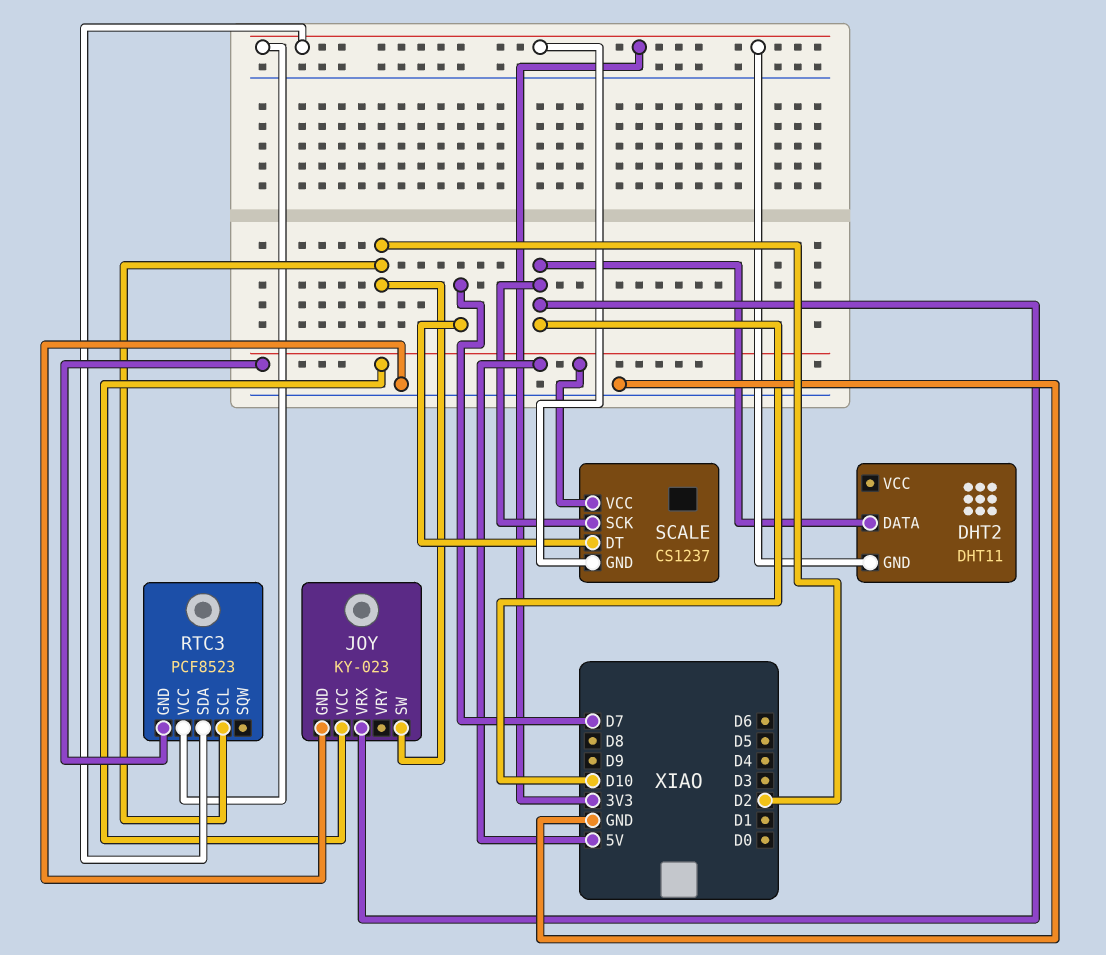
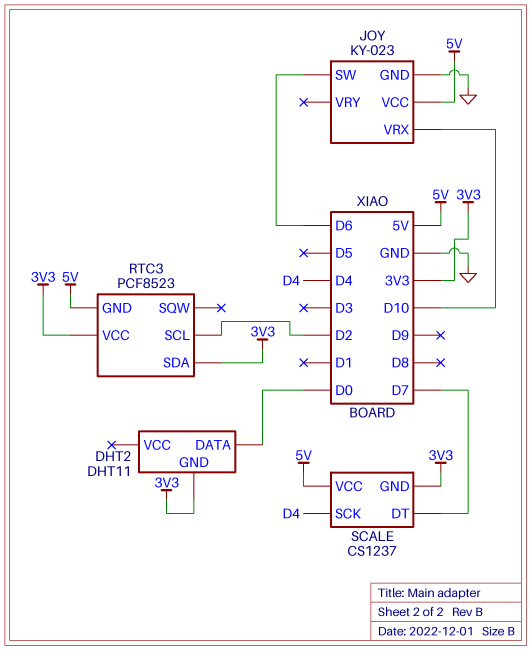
DHT2 pin DATA: D10 -> D0
JOY pin SW: D2 -> D6
SCALE pin SCK: D10 -> D4

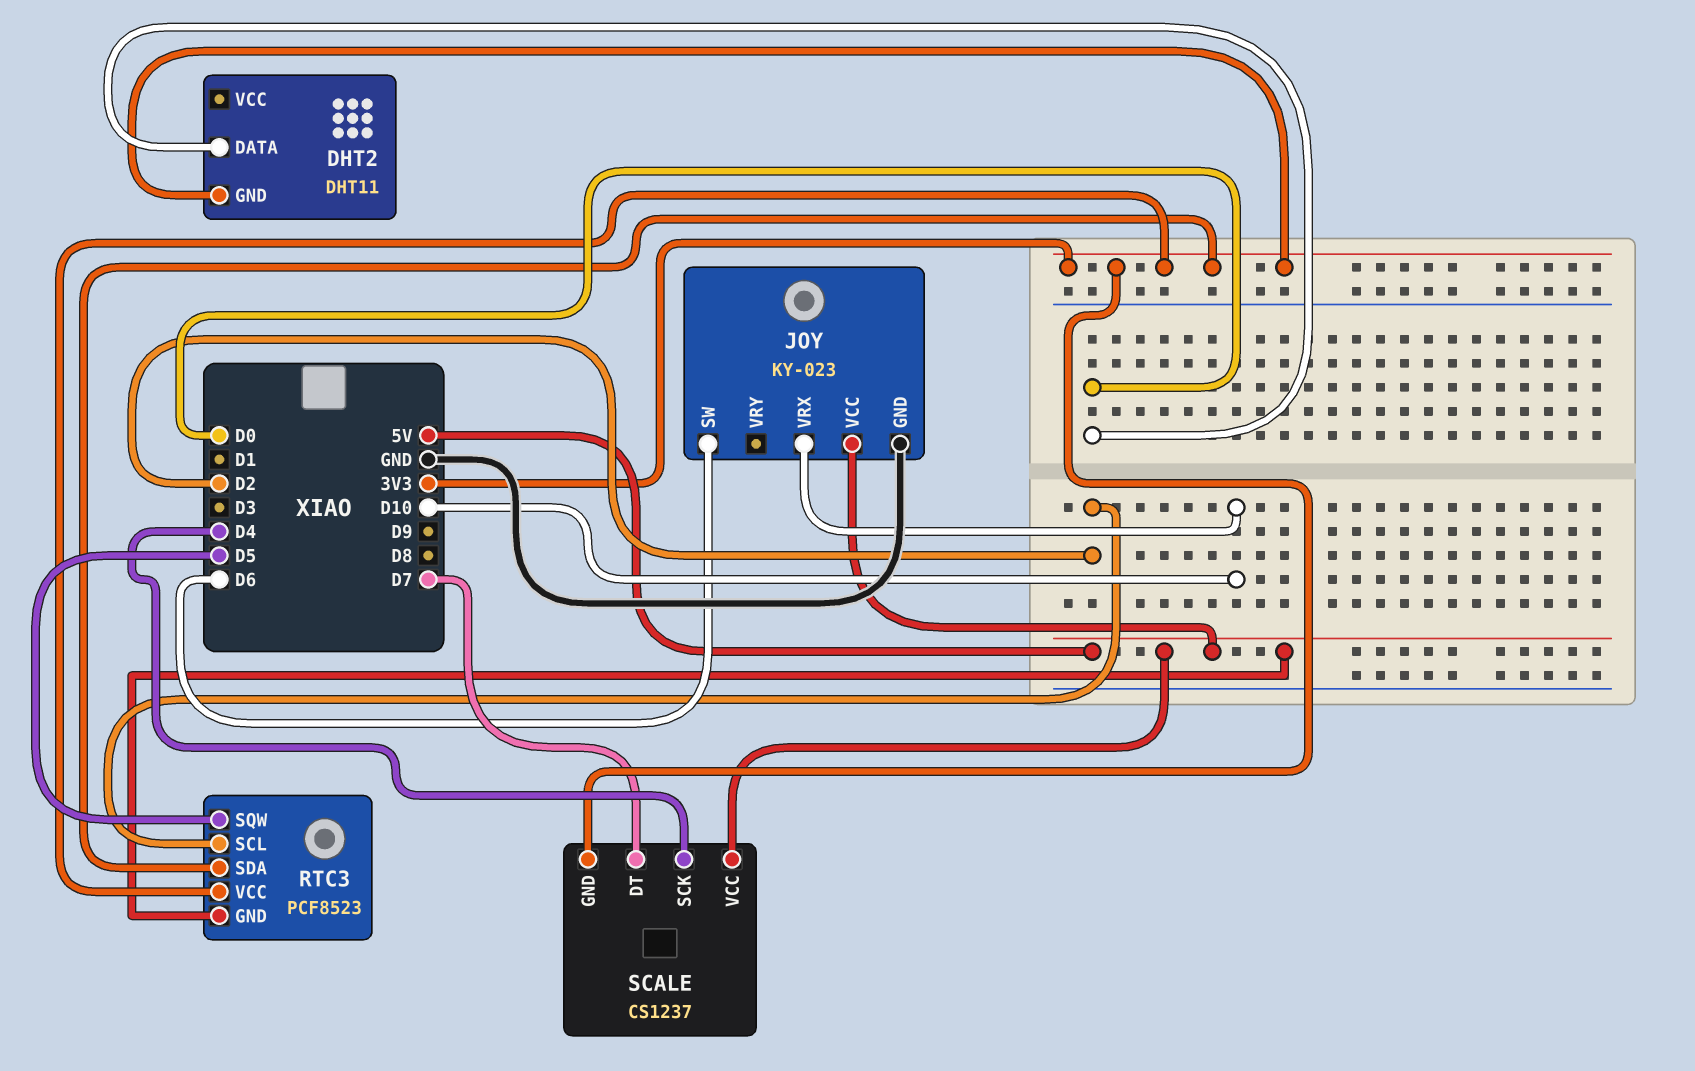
RTC3 pin SQW: none -> D5

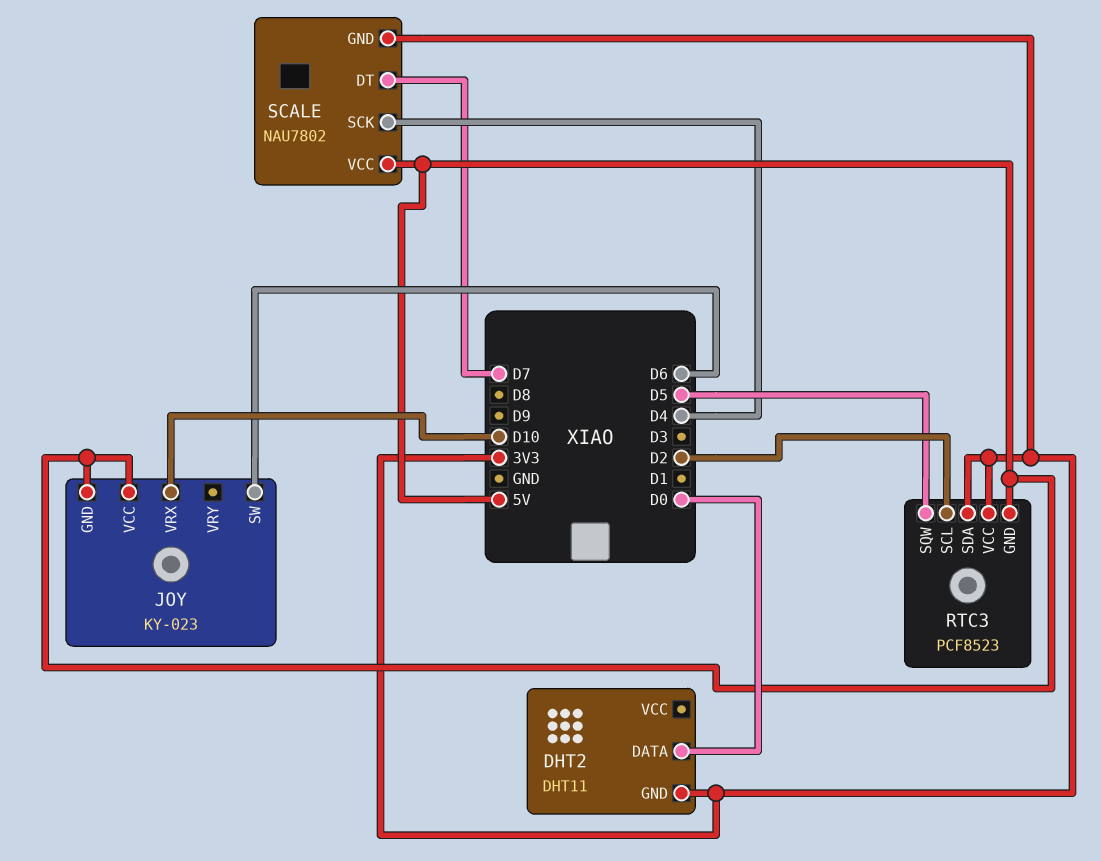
JOY pin GND: GND -> 5V
SCALE: CS1237 -> NAU7802

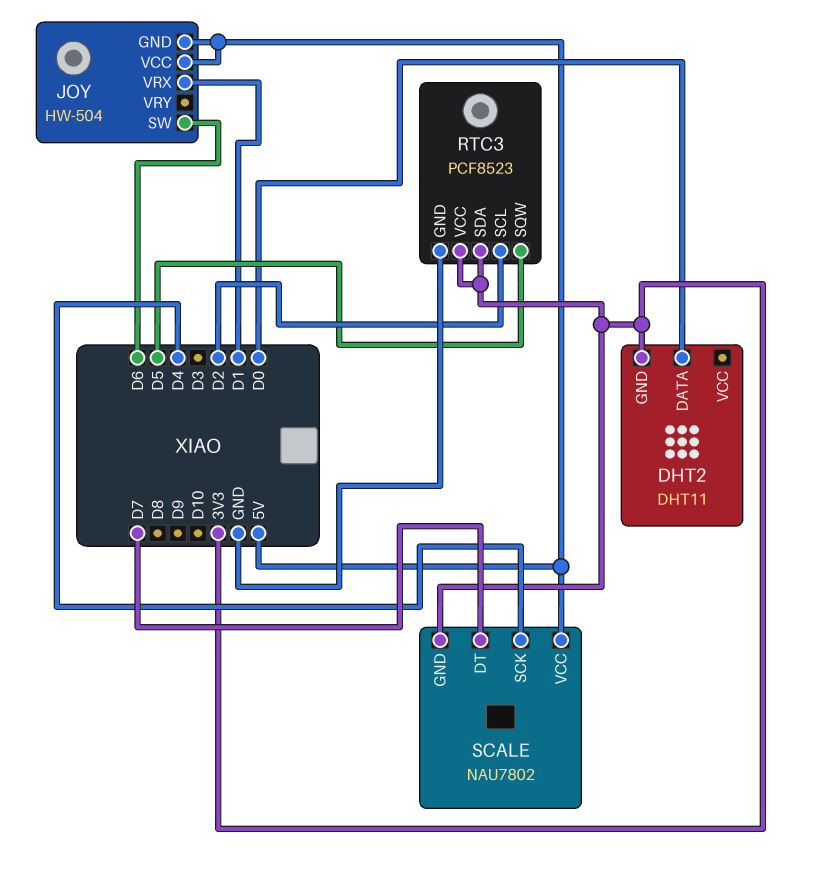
JOY: KY-023 -> HW-504
JOY pin VRX: D10 -> D1
RTC3 pin GND: 5V -> GND

